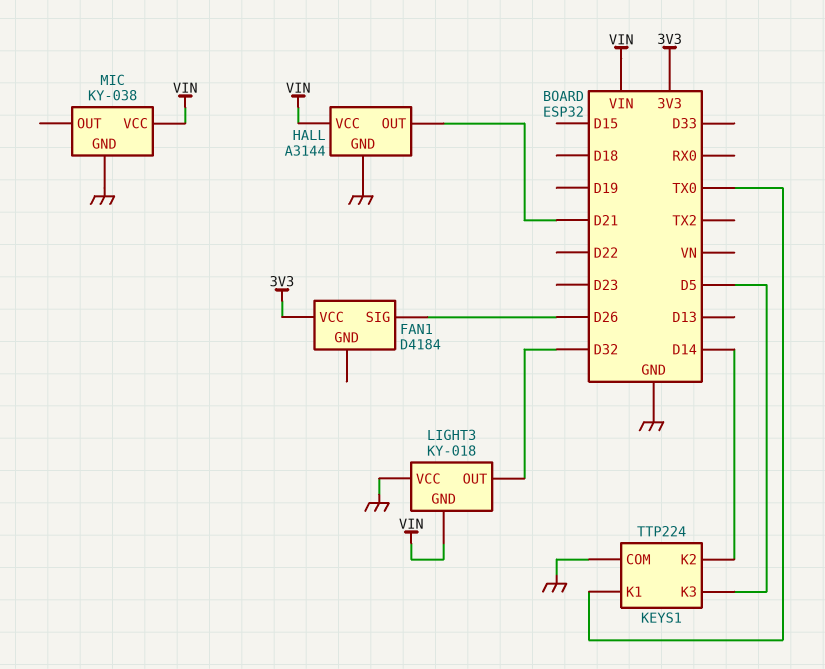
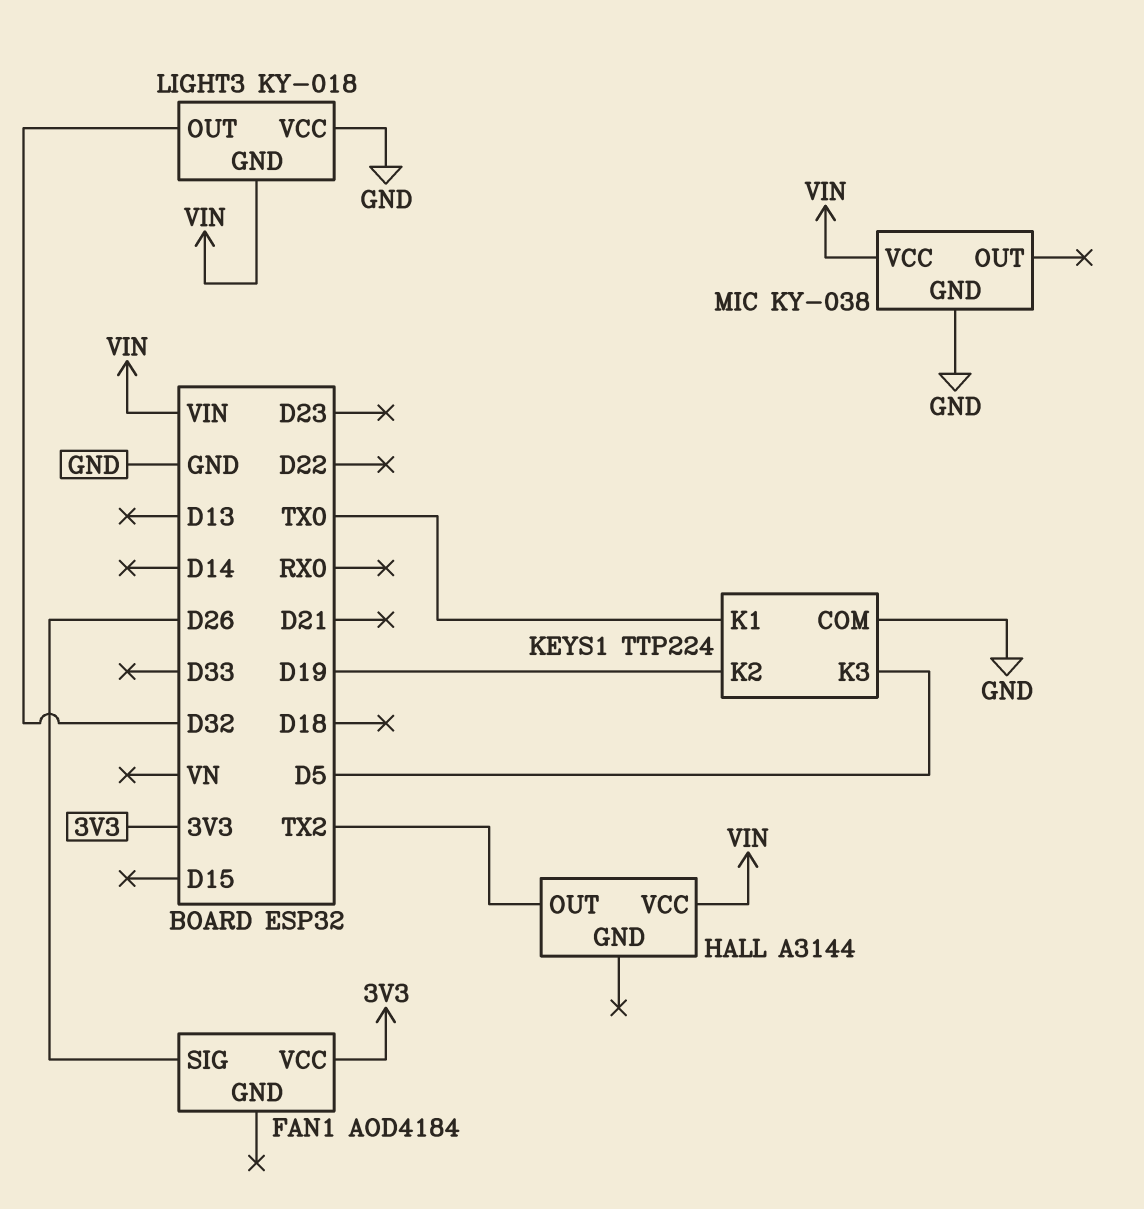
FAN1: D4184 -> AOD4184
HALL pin GND: GND -> none
HALL pin OUT: D21 -> TX2
KEYS1 pin K2: D14 -> D19

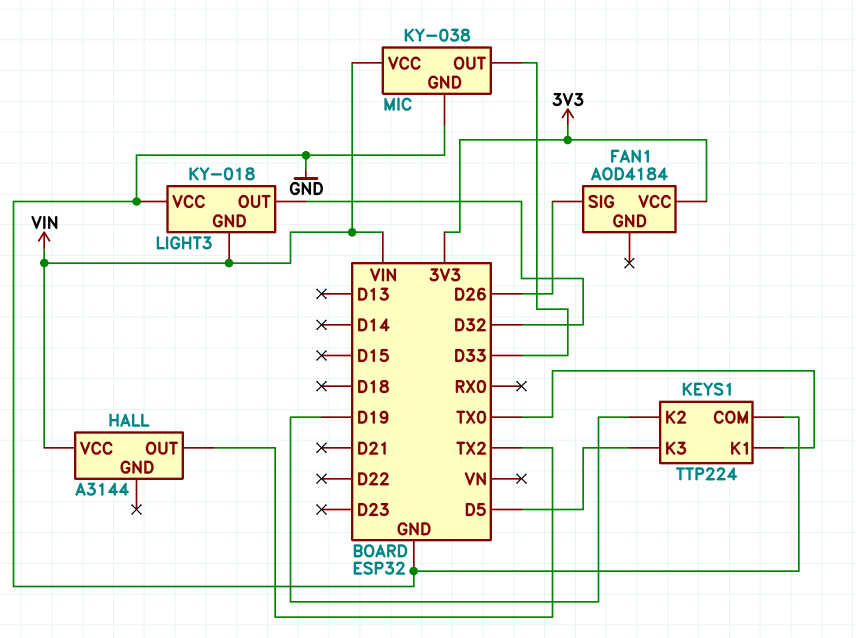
MIC pin OUT: none -> D33

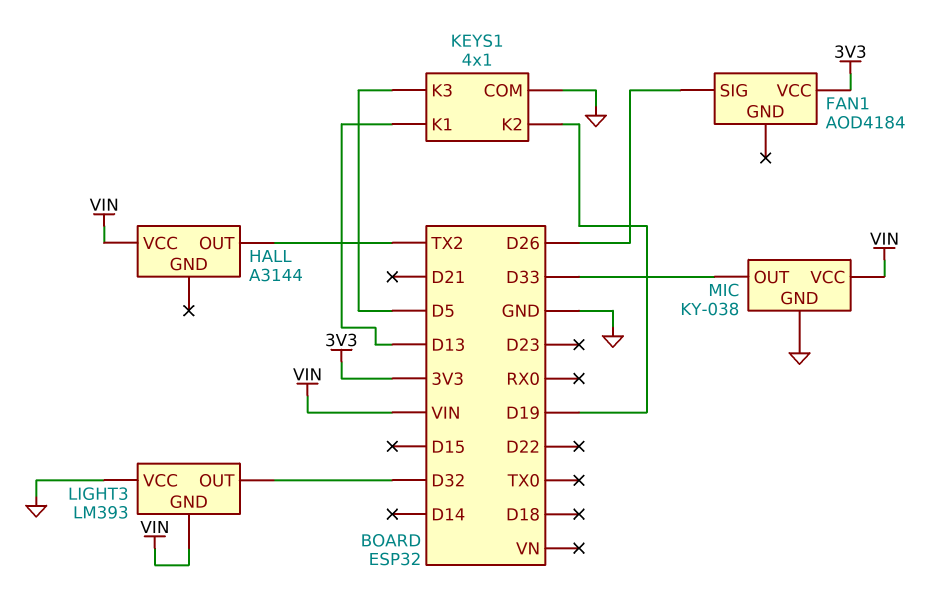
KEYS1: TTP224 -> 4x1
KEYS1 pin K1: TX0 -> D13
LIGHT3: KY-018 -> LM393

